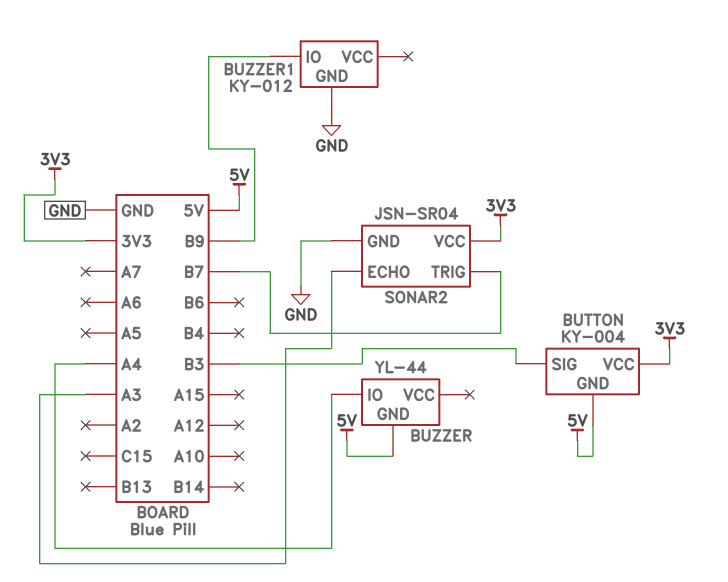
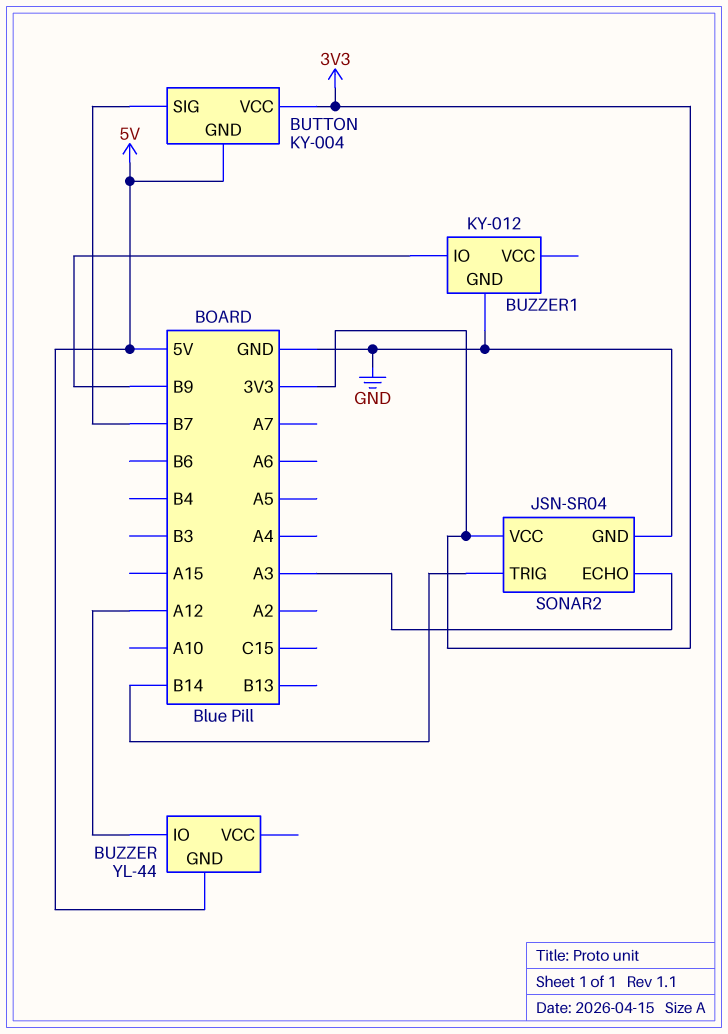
BUTTON pin SIG: B3 -> B7
BUZZER pin IO: A4 -> A12
SONAR2 pin TRIG: B7 -> B14

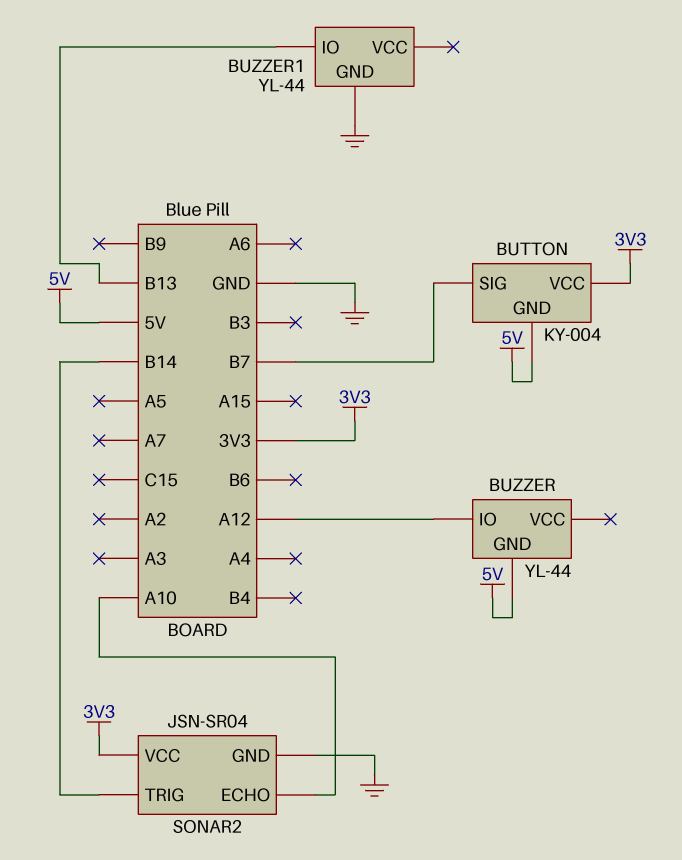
BUZZER1: KY-012 -> YL-44
BUZZER1 pin IO: B9 -> B13
SONAR2 pin ECHO: A3 -> A10

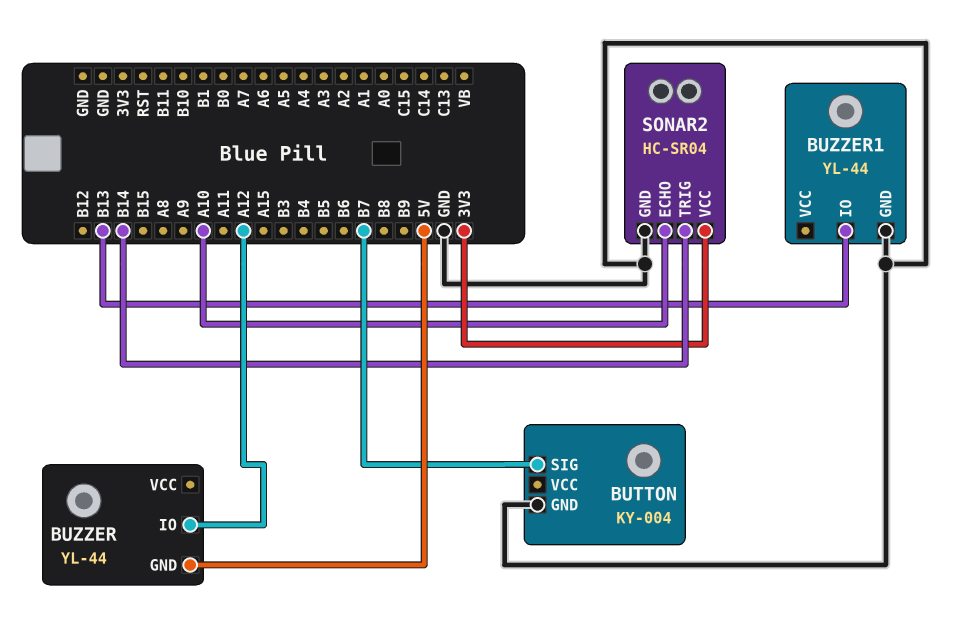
BUTTON pin GND: 5V -> GND
BUTTON pin VCC: 3V3 -> none
SONAR2: JSN-SR04 -> HC-SR04

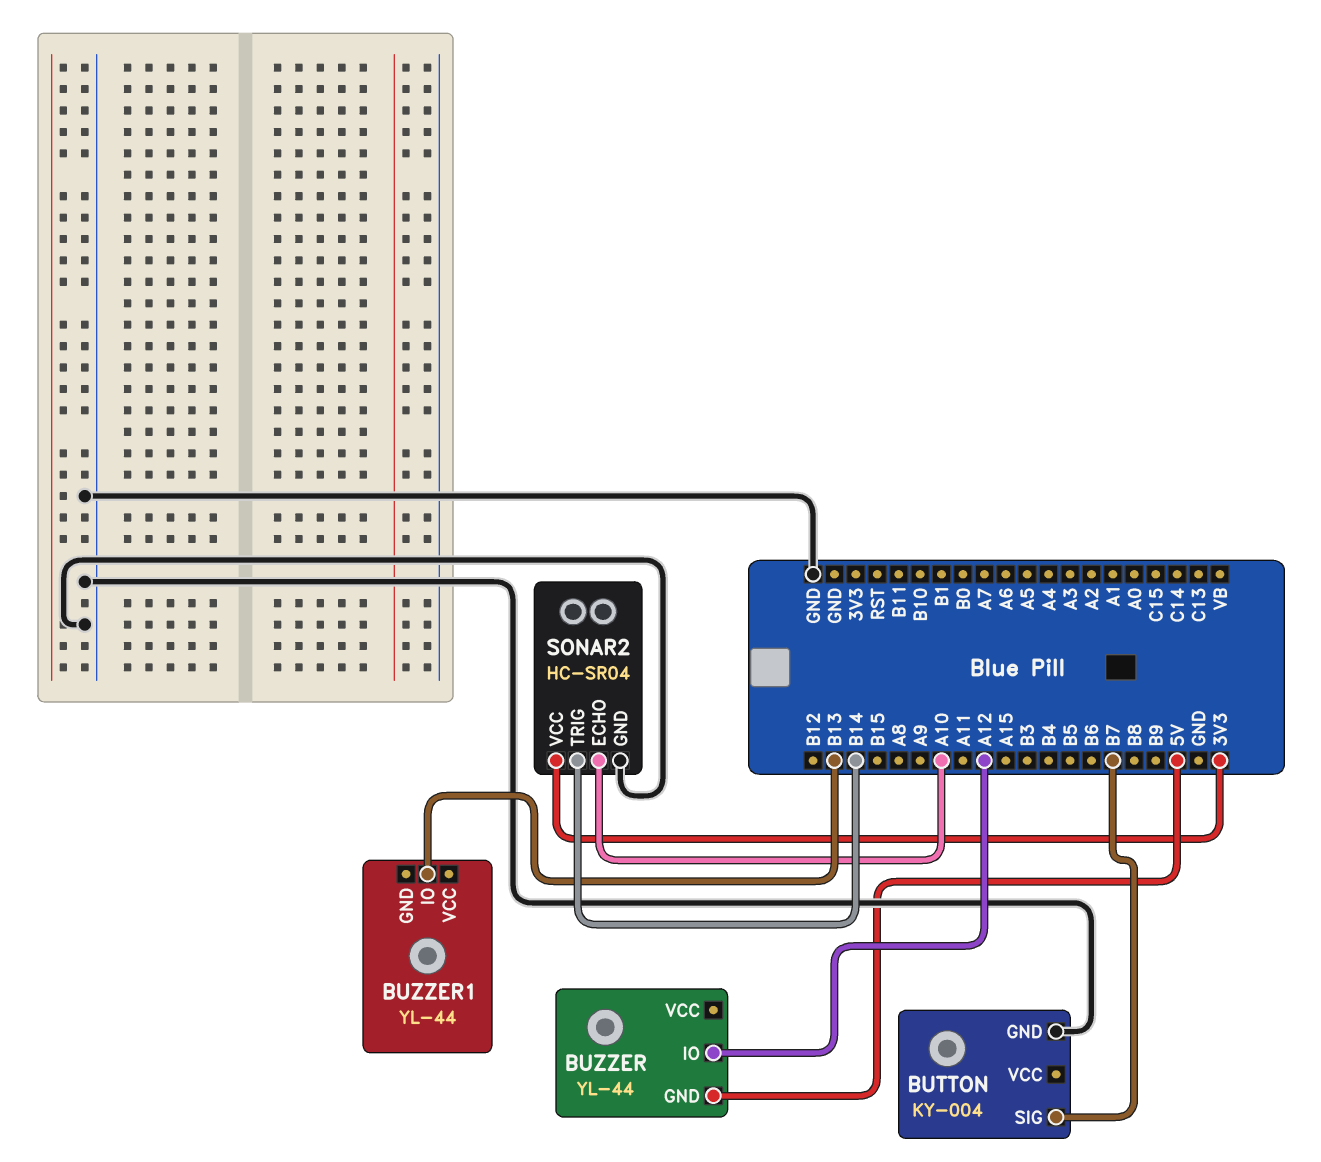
BUZZER1 pin GND: GND -> none

